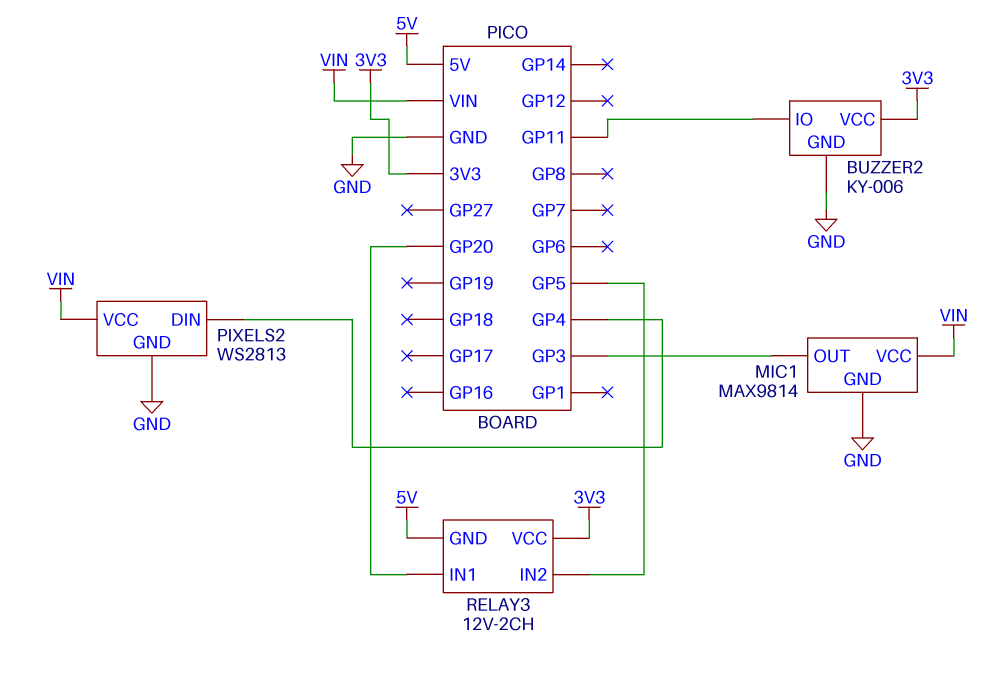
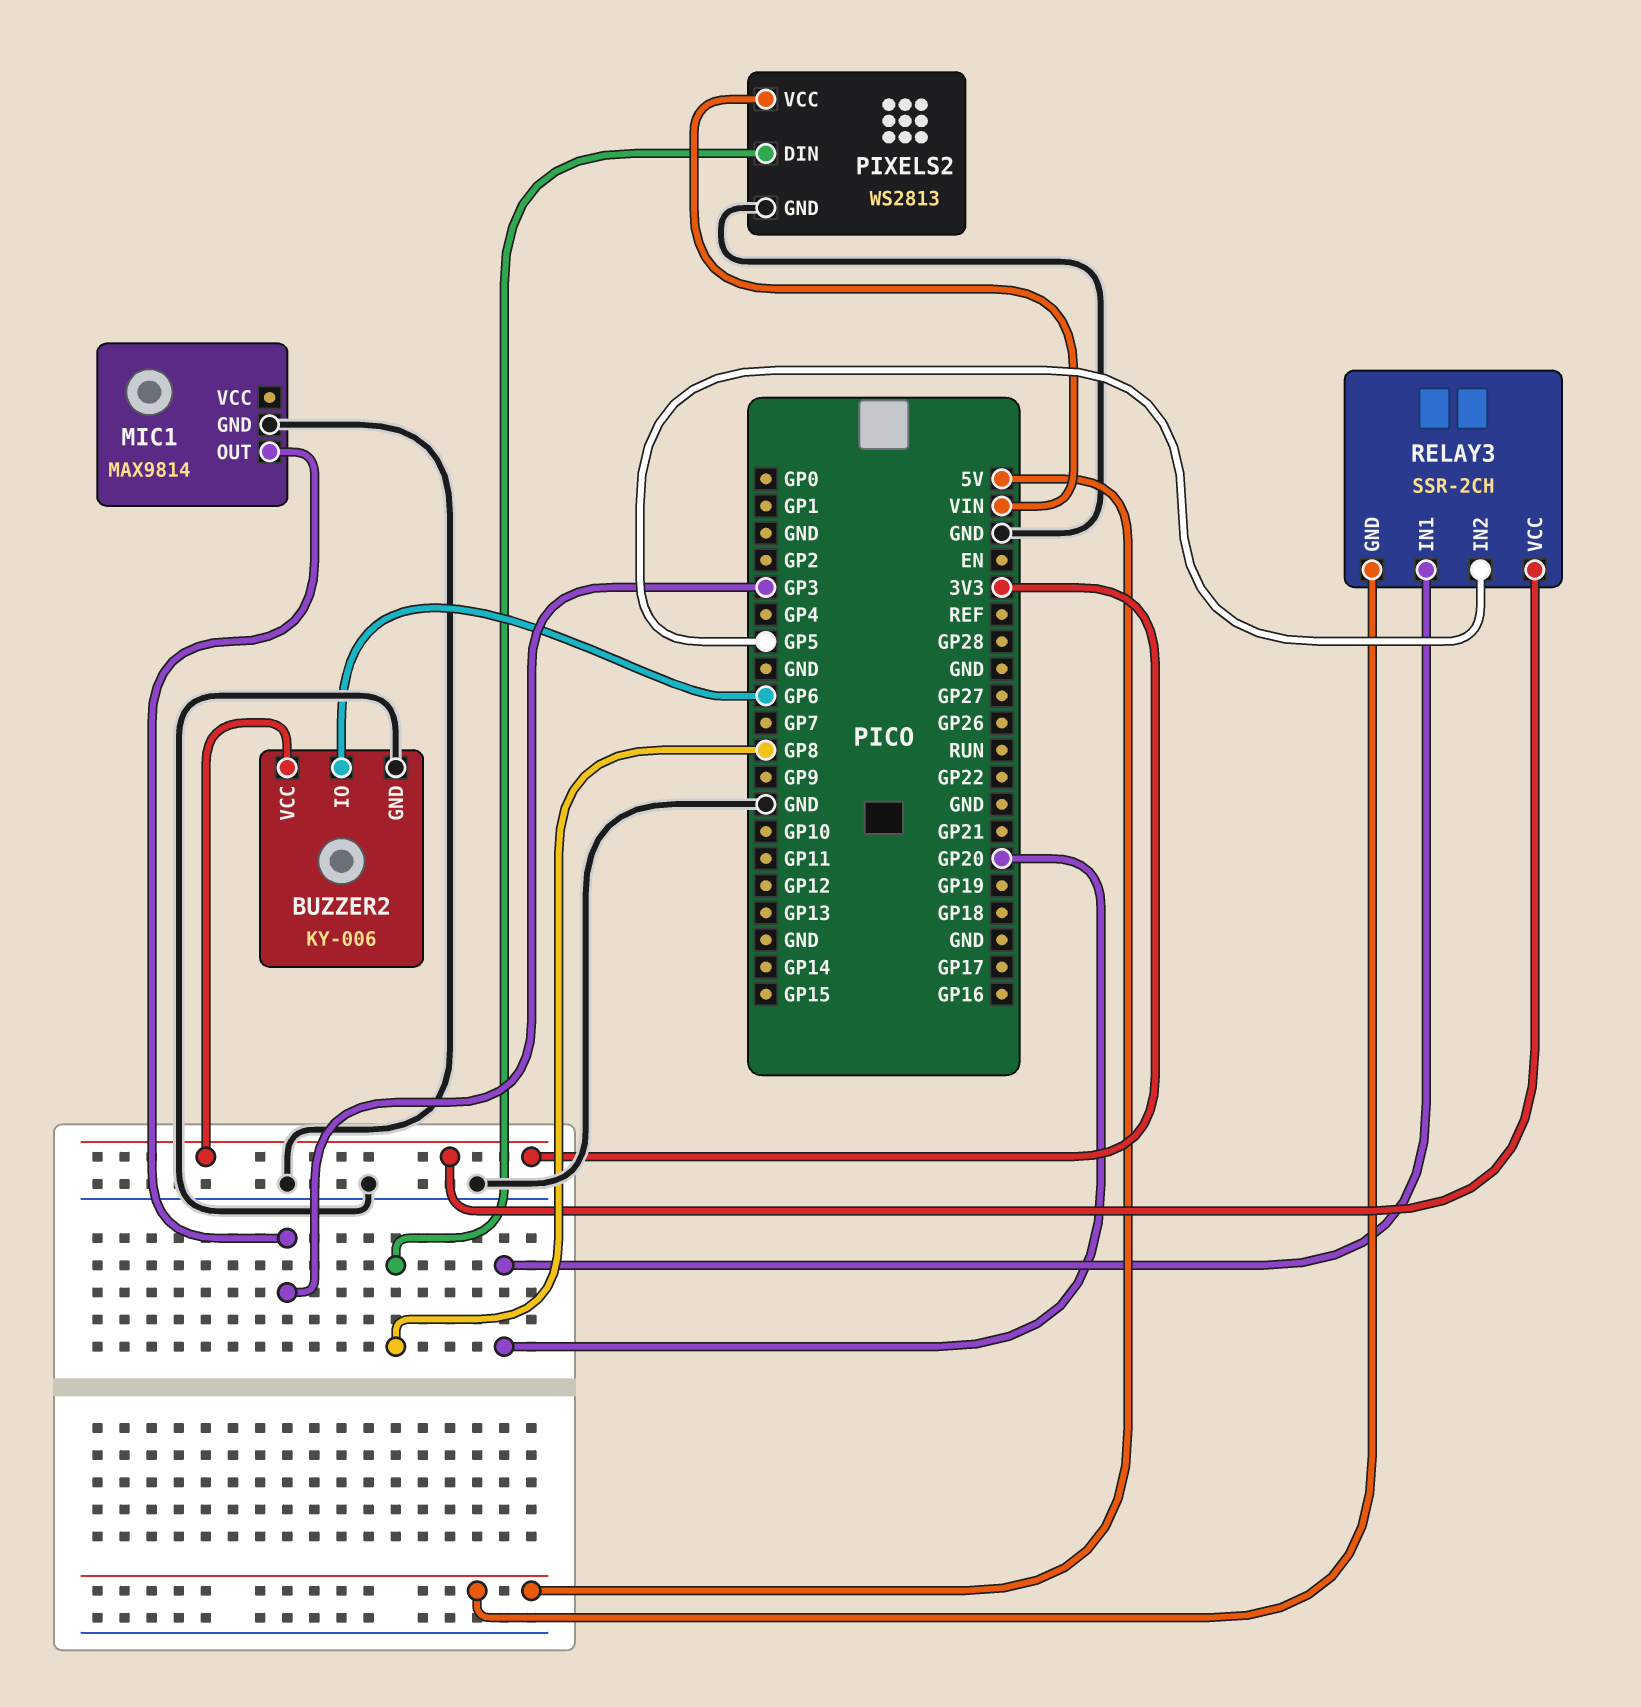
BUZZER2 pin IO: GP11 -> GP6
MIC1 pin VCC: VIN -> none
PIXELS2 pin DIN: GP4 -> GP8
RELAY3: 12V-2CH -> SSR-2CH

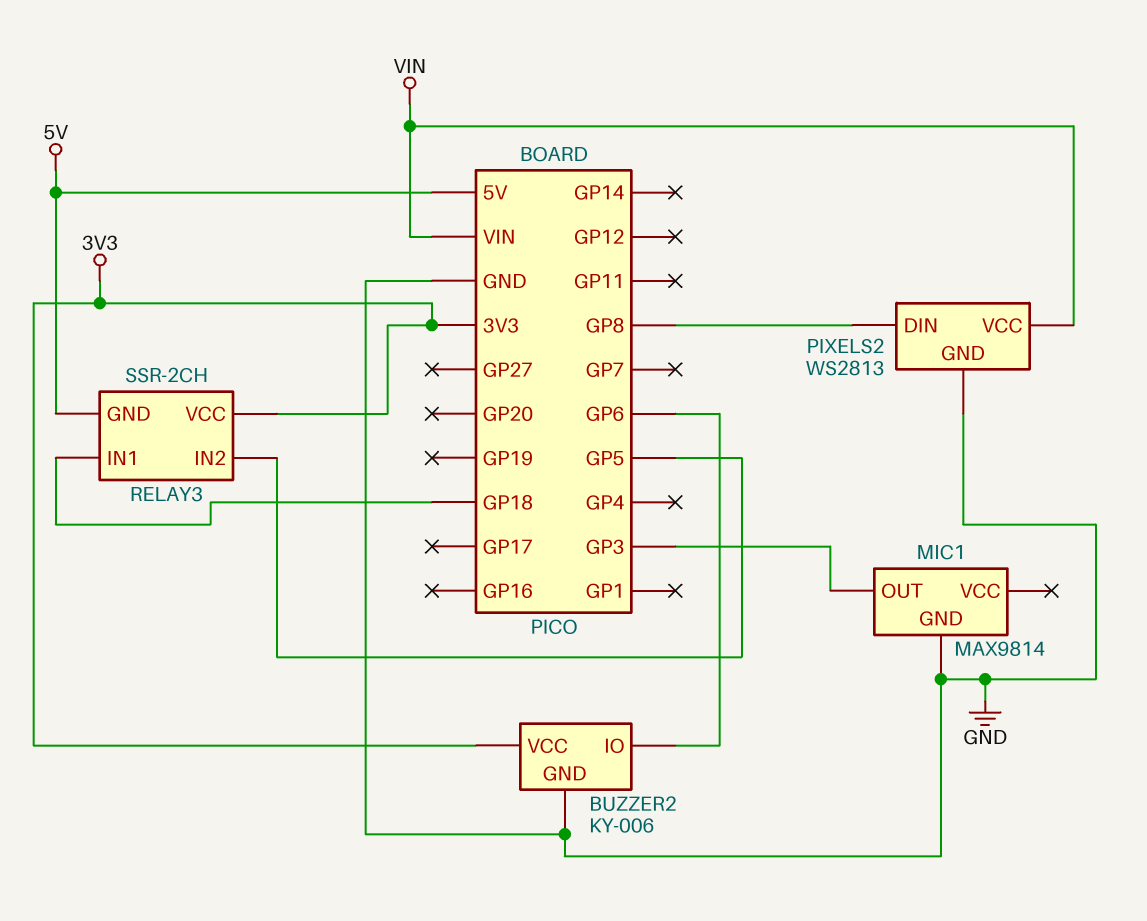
RELAY3 pin IN1: GP20 -> GP18

